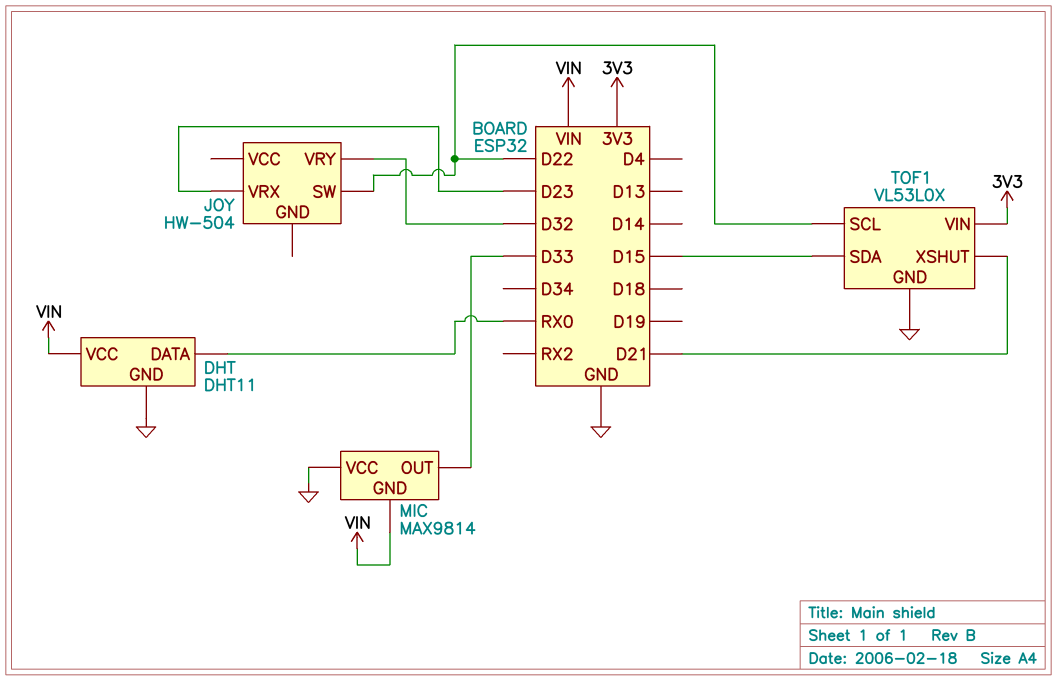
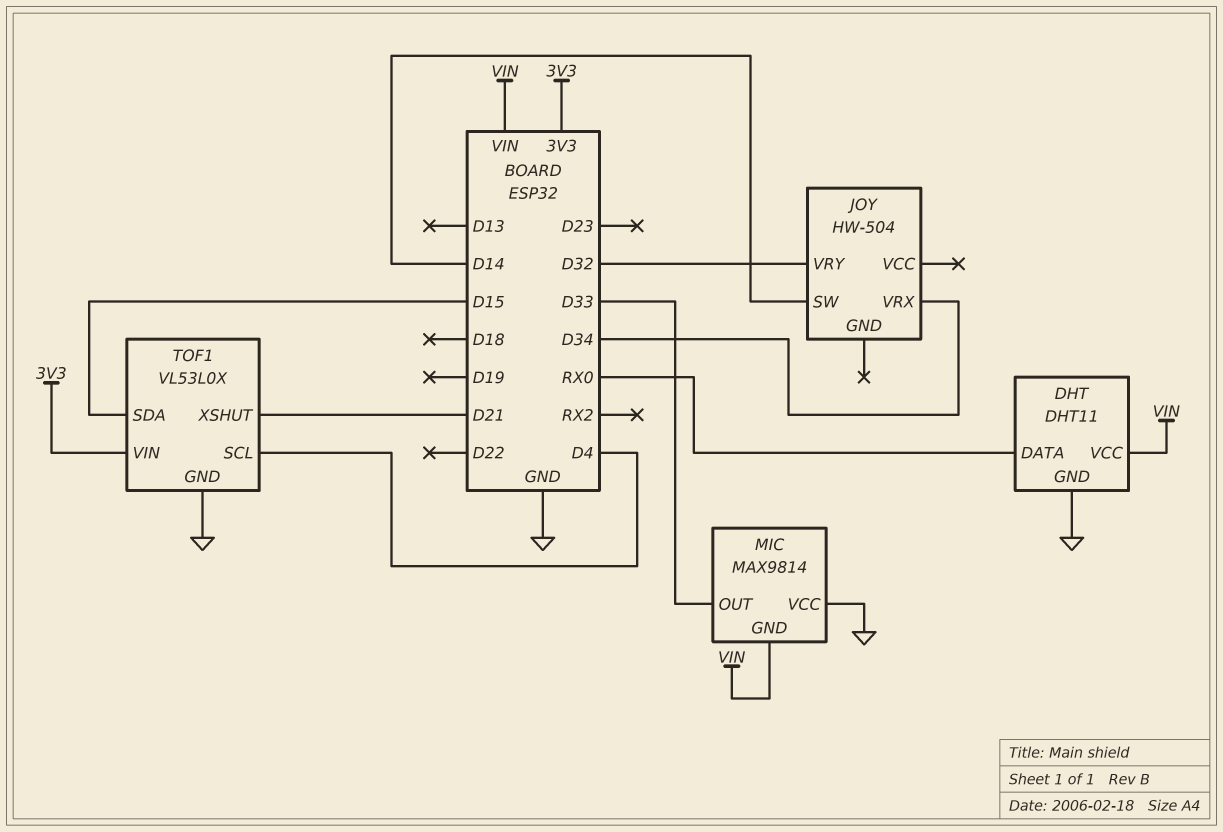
JOY pin SW: D22 -> D14
JOY pin VRX: D23 -> D34
TOF1 pin SCL: D22 -> D4

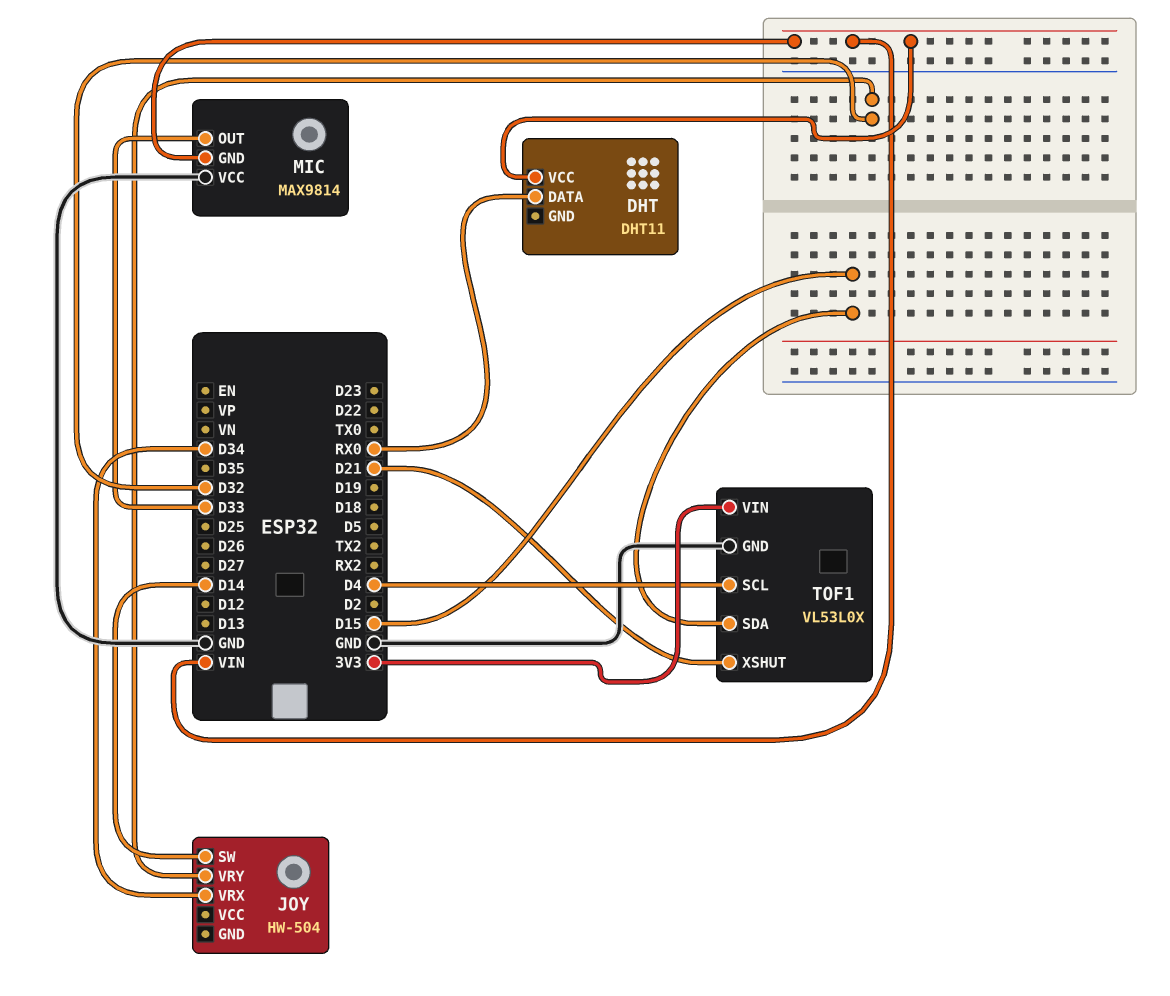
DHT pin GND: GND -> none

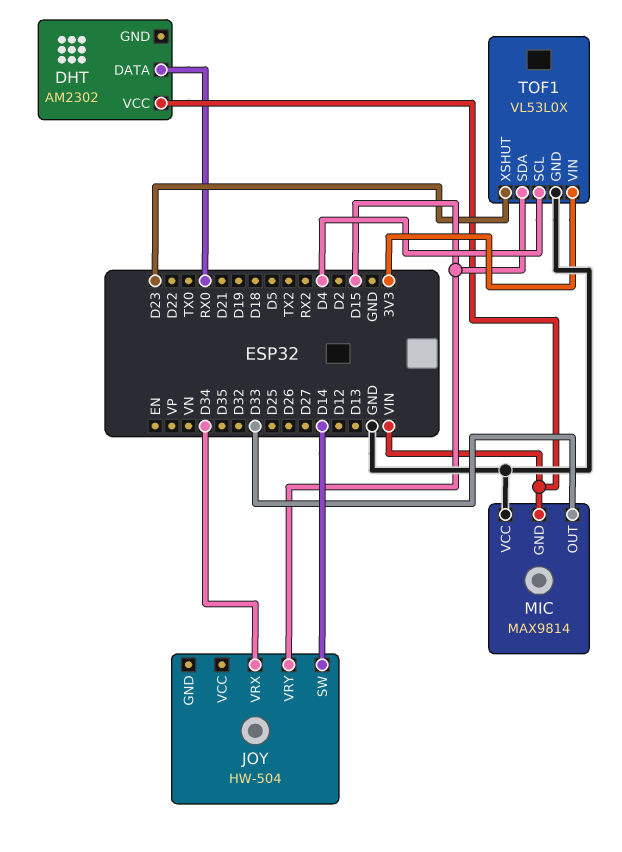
DHT: DHT11 -> AM2302
JOY pin VRY: D32 -> D15
TOF1 pin XSHUT: D21 -> D23

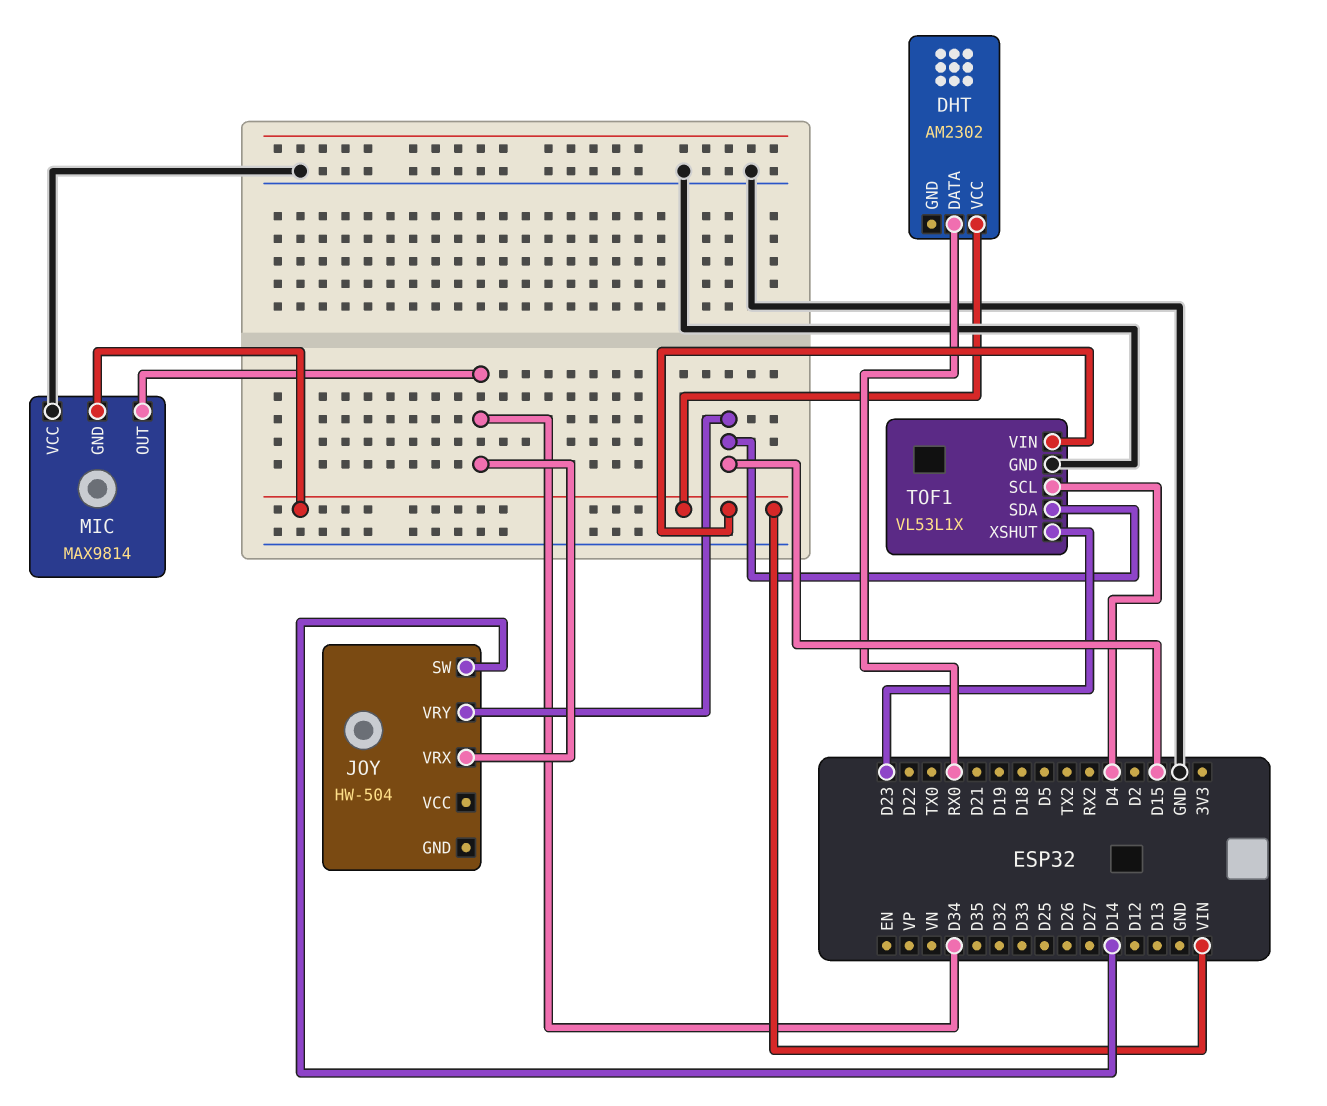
MIC pin OUT: D33 -> D34
TOF1: VL53L0X -> VL53L1X
TOF1 pin VIN: 3V3 -> VIN

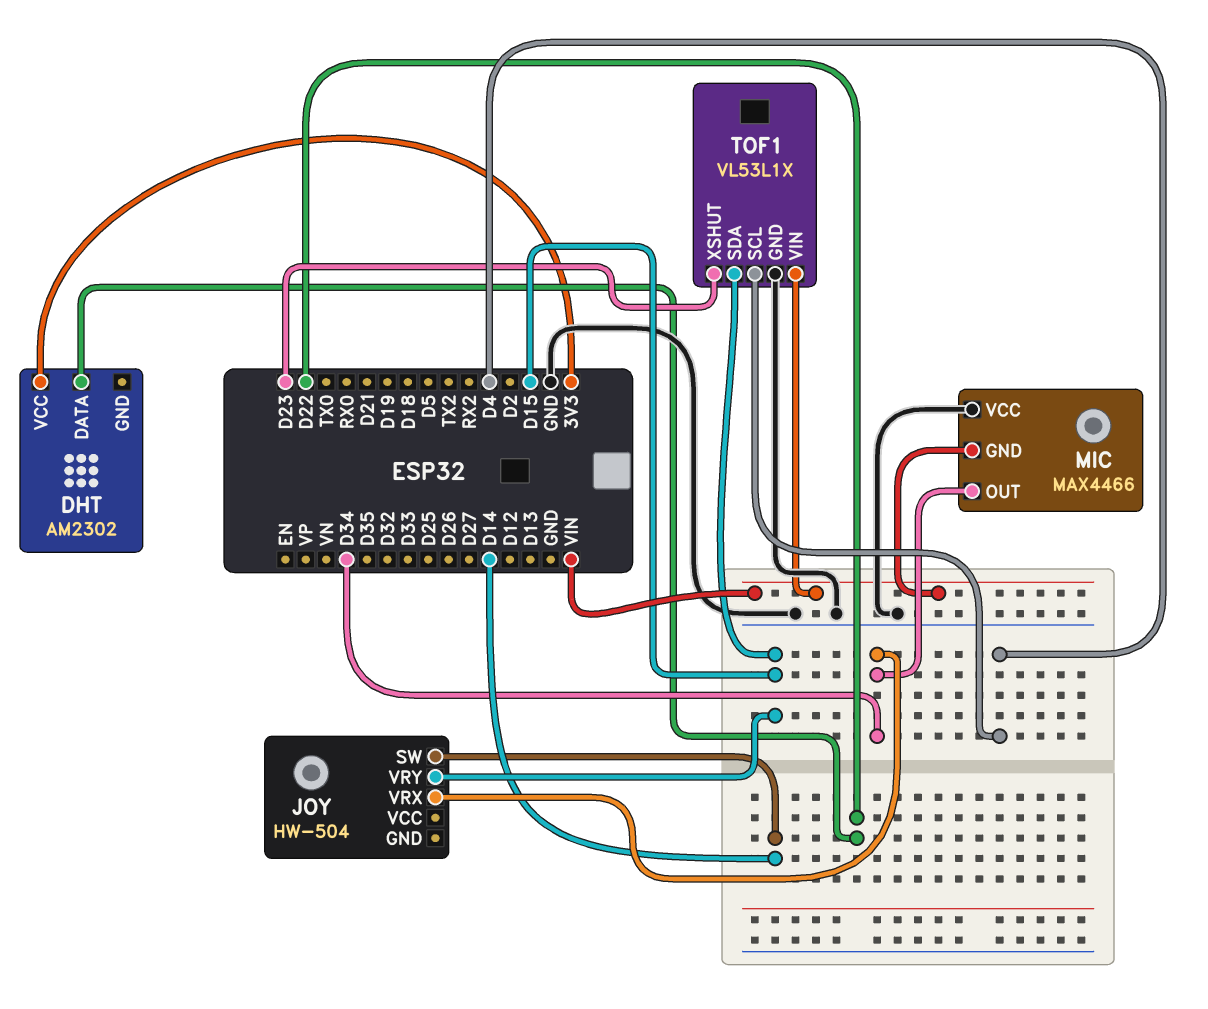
DHT pin DATA: RX0 -> D22
DHT pin VCC: VIN -> 3V3
MIC: MAX9814 -> MAX4466

